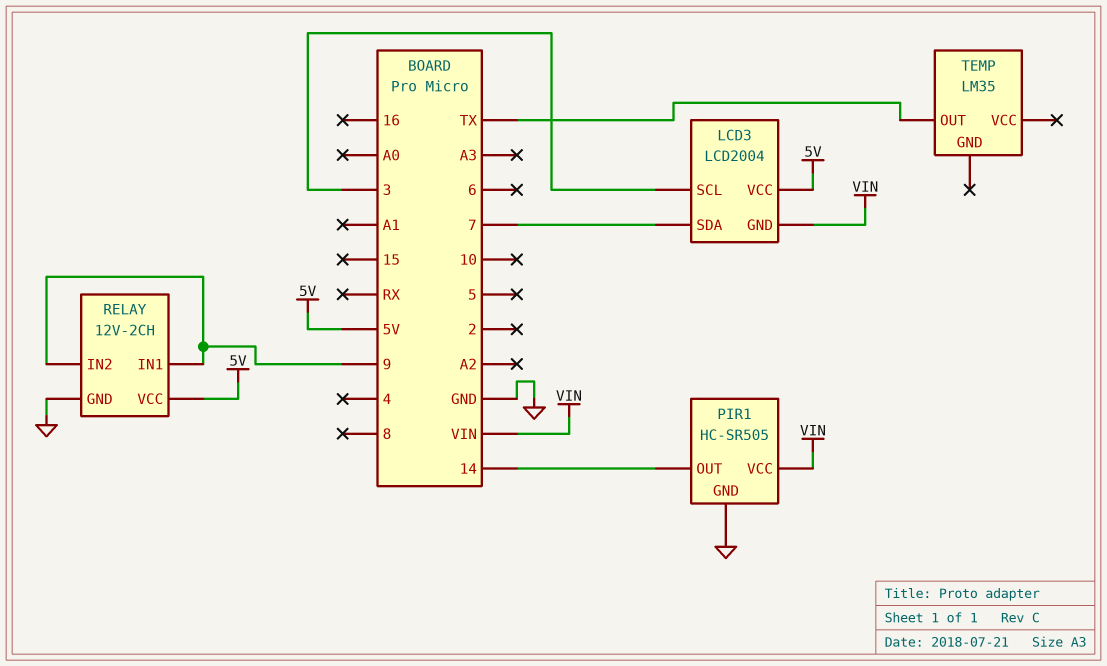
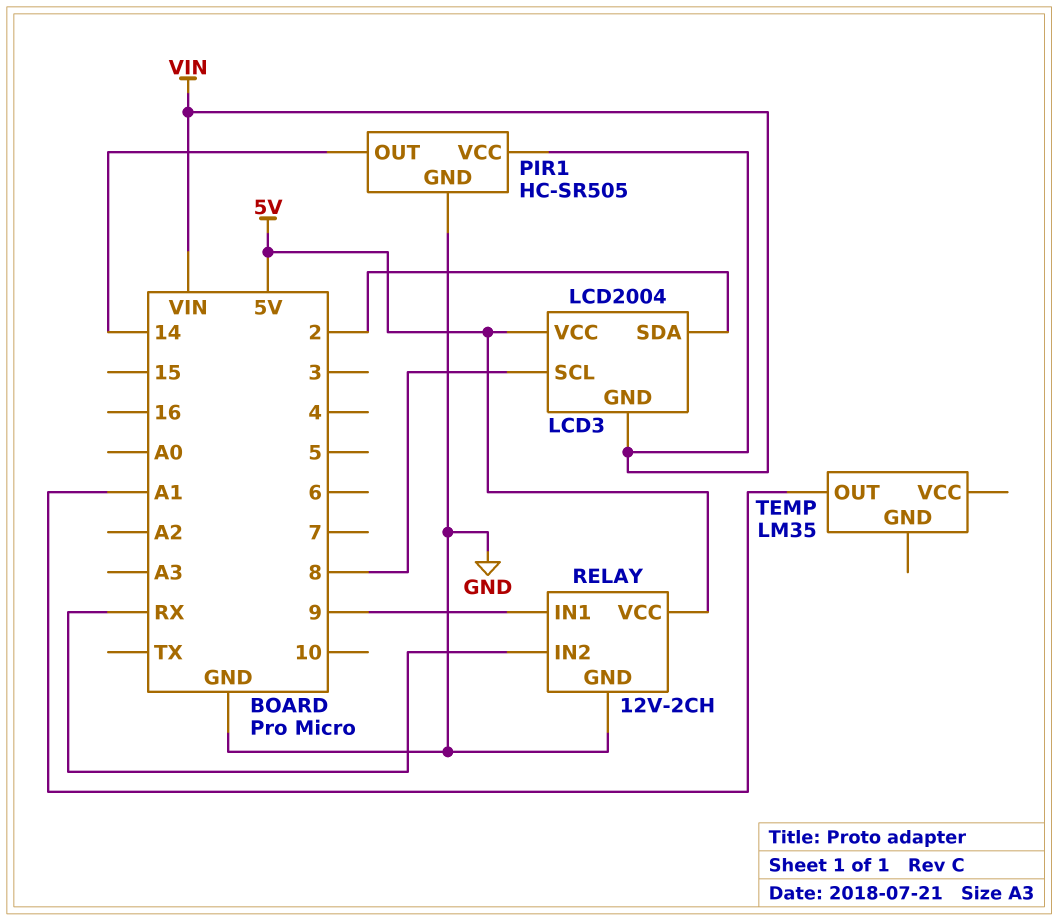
LCD3 pin SCL: 3 -> 8
LCD3 pin SDA: 7 -> 2
RELAY pin IN2: 9 -> RX
TEMP pin OUT: TX -> A1

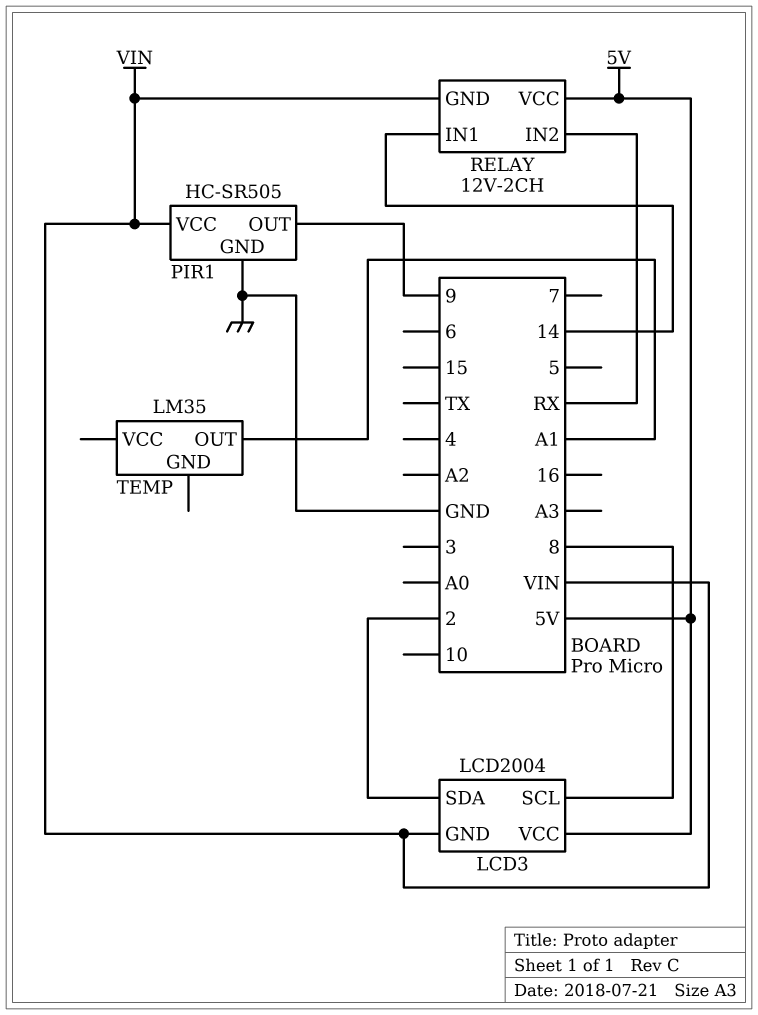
PIR1 pin OUT: 14 -> 9
RELAY pin GND: GND -> VIN
RELAY pin IN1: 9 -> 14

